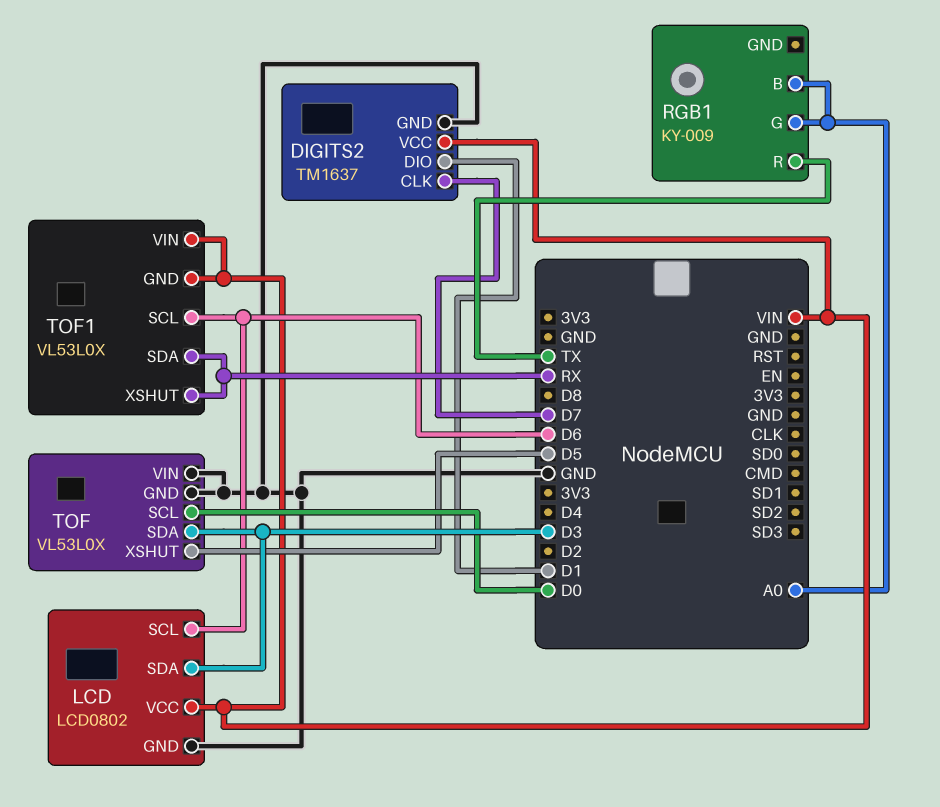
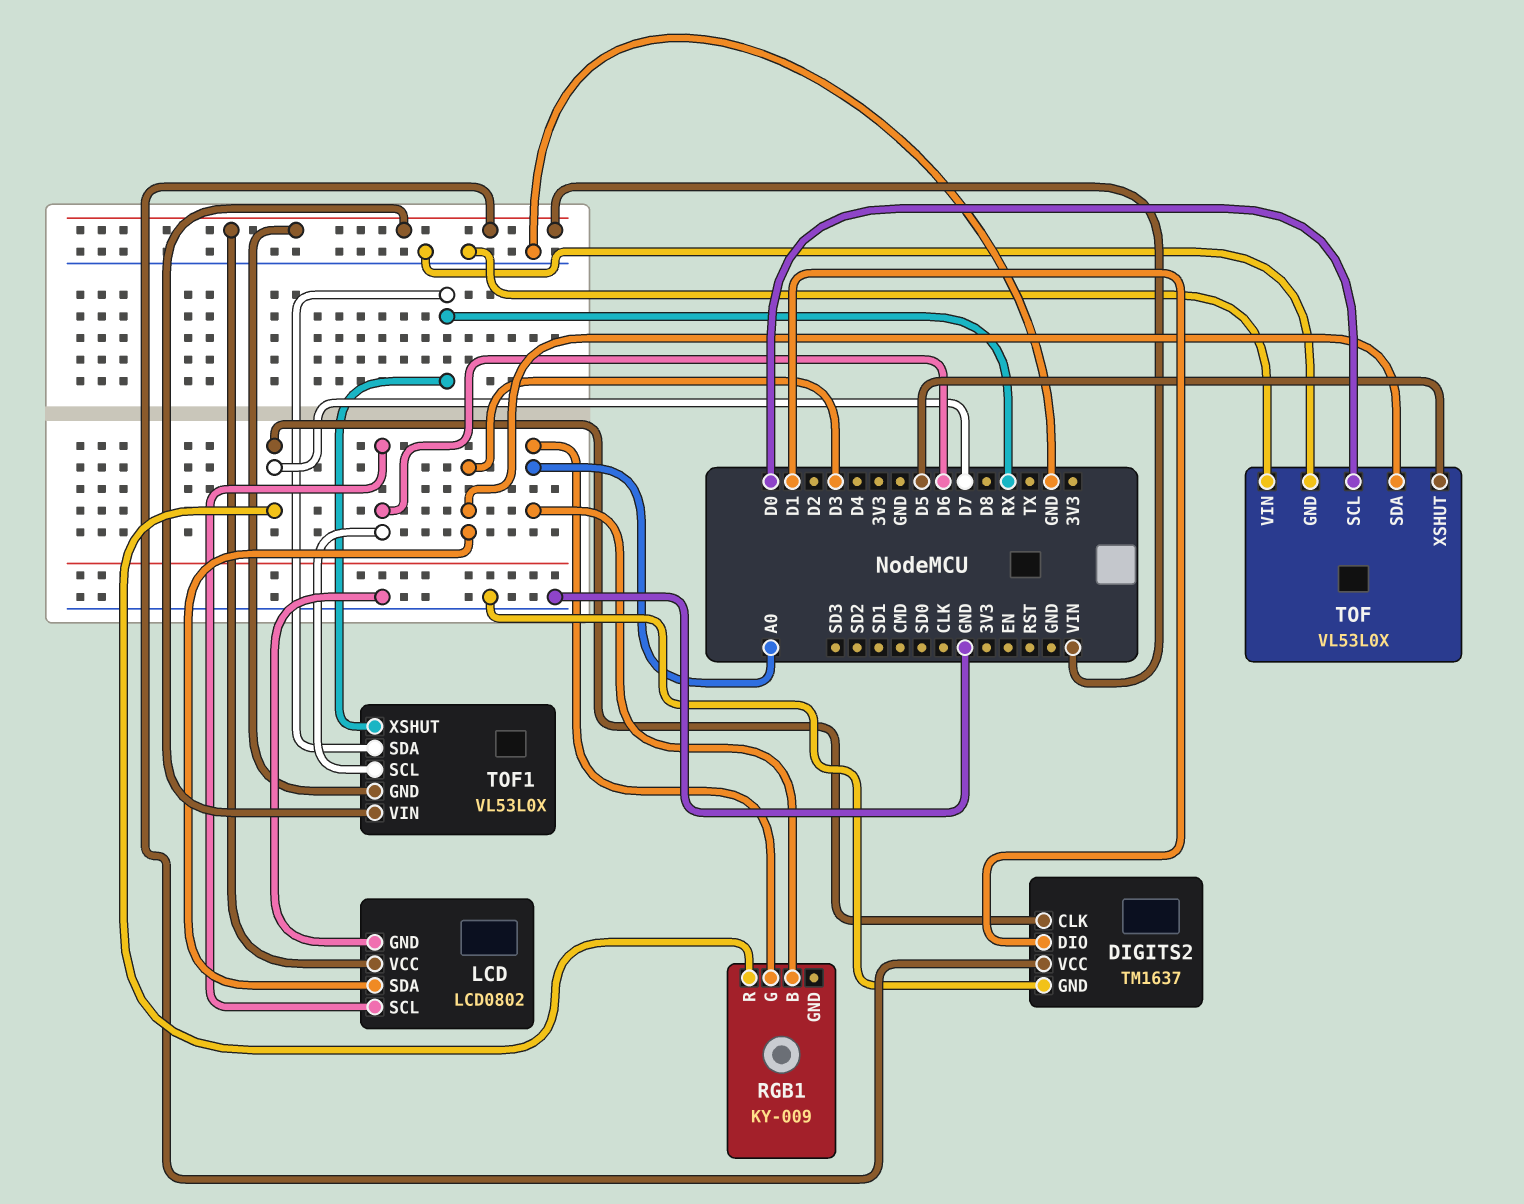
RGB1 pin R: TX -> D7

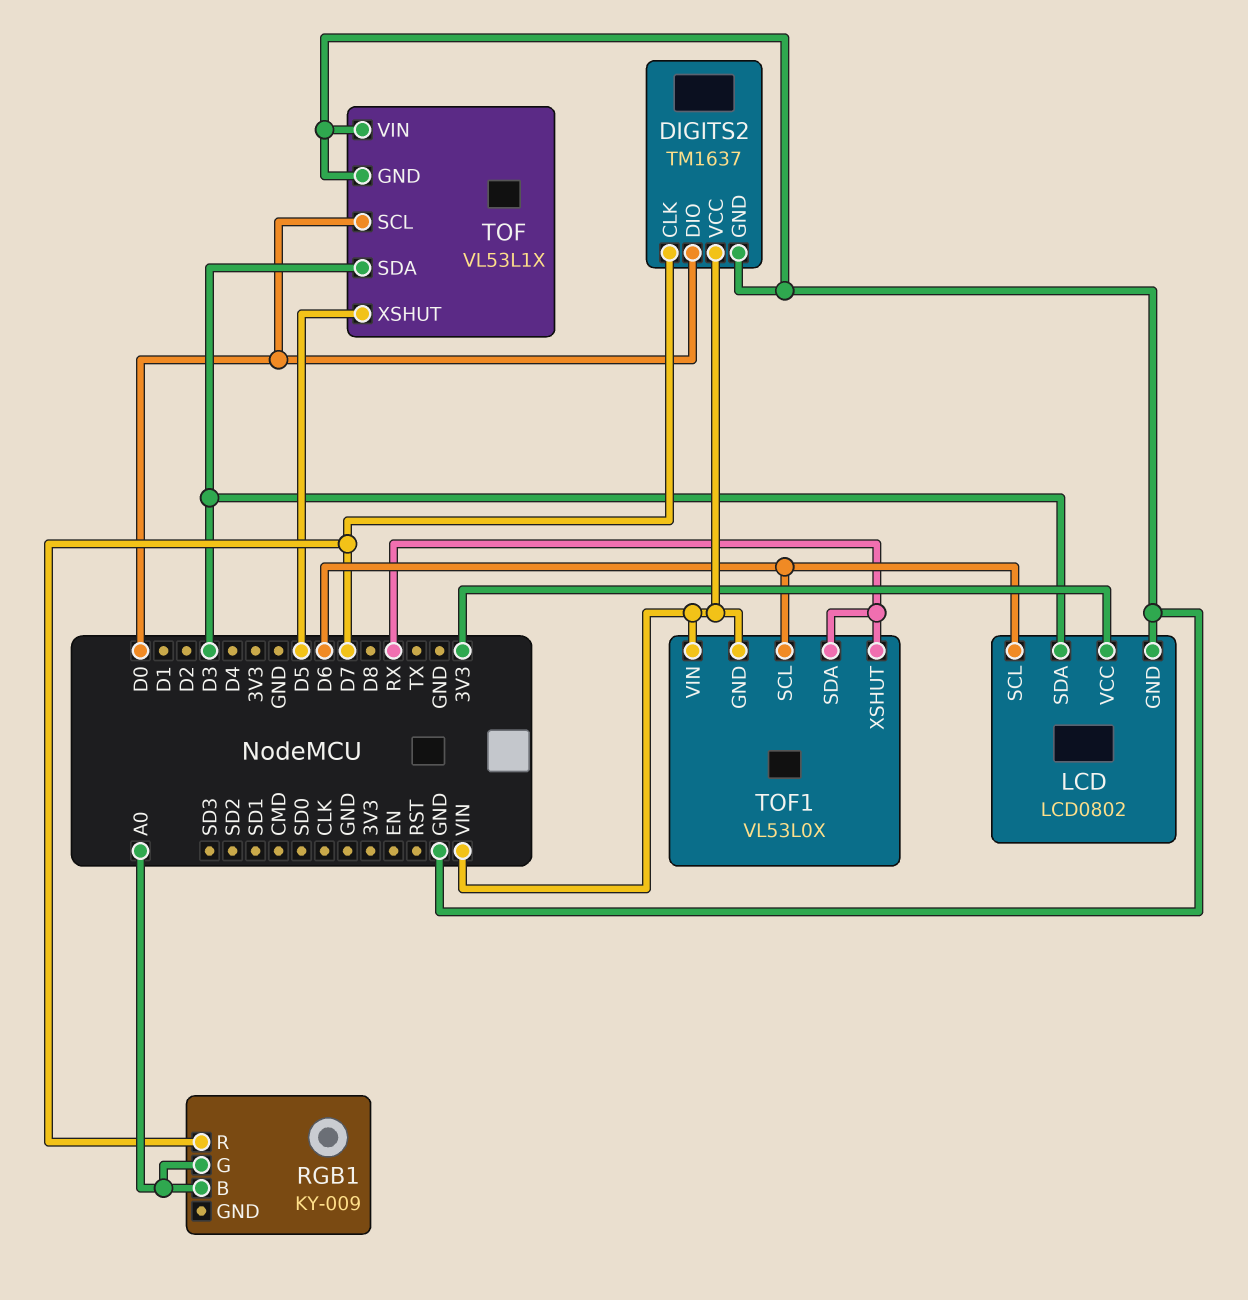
DIGITS2 pin DIO: D1 -> D0
LCD pin VCC: VIN -> 3V3
TOF: VL53L0X -> VL53L1X

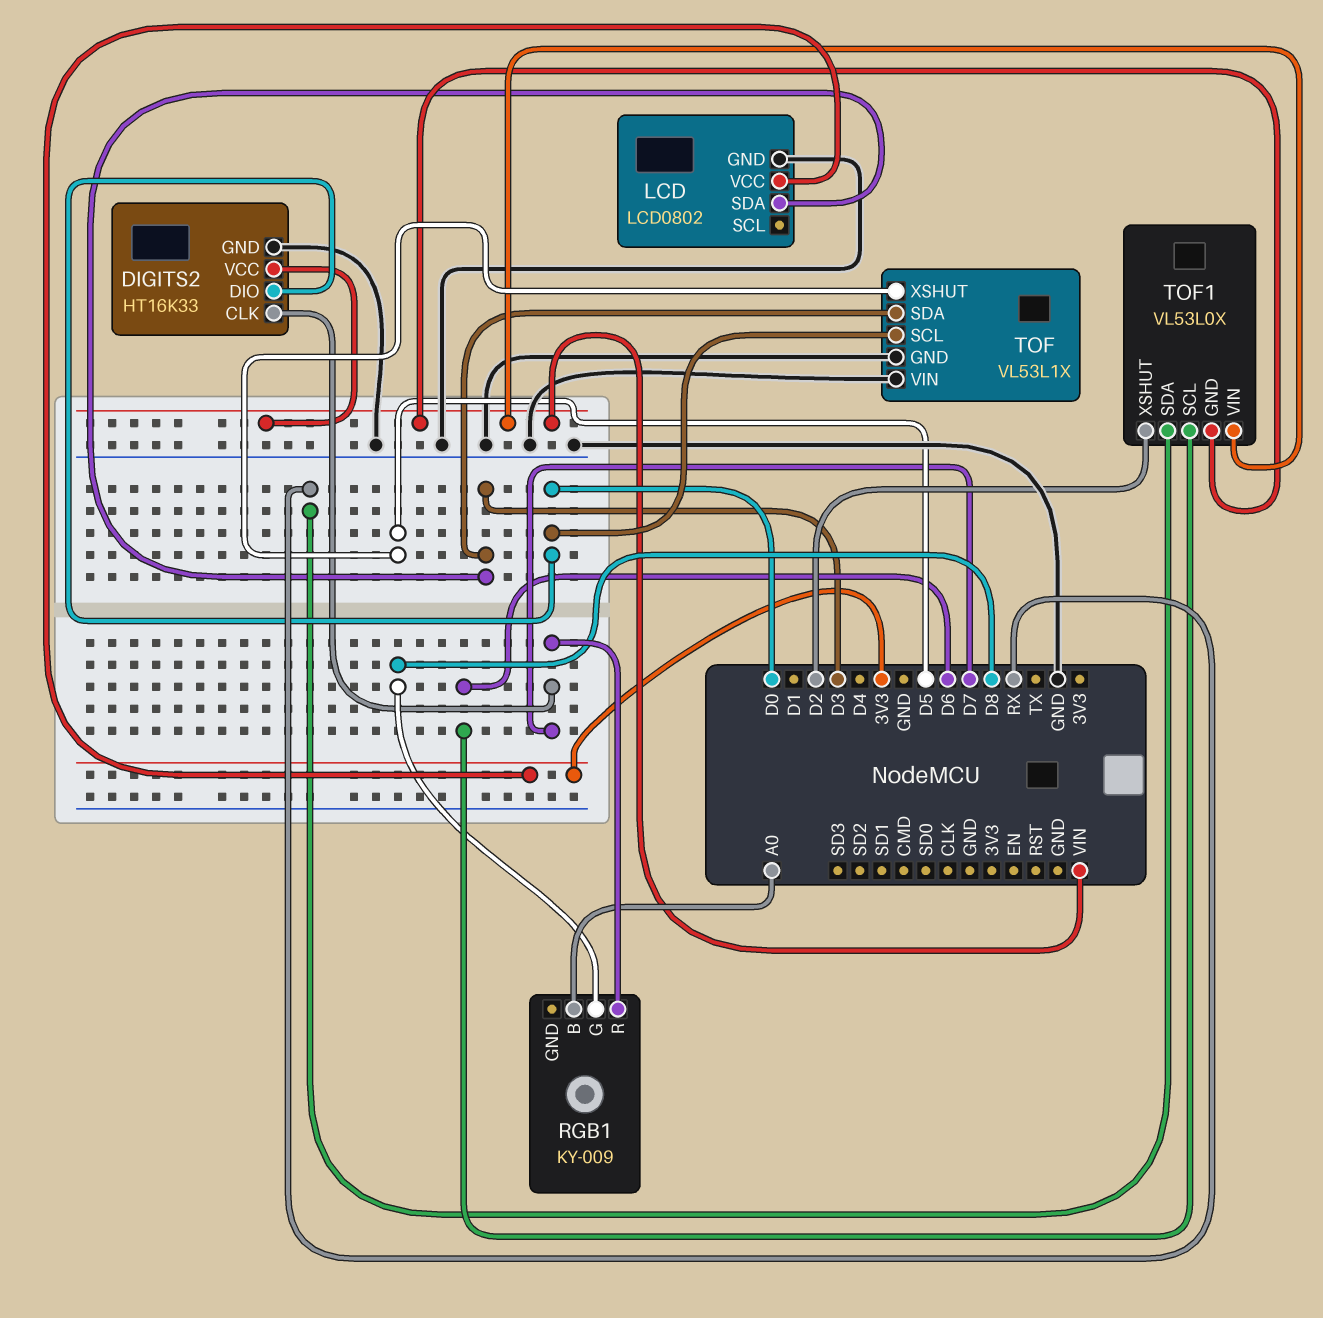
DIGITS2: TM1637 -> HT16K33
LCD pin SCL: D6 -> none
RGB1 pin G: A0 -> D8
TOF1 pin XSHUT: RX -> D2

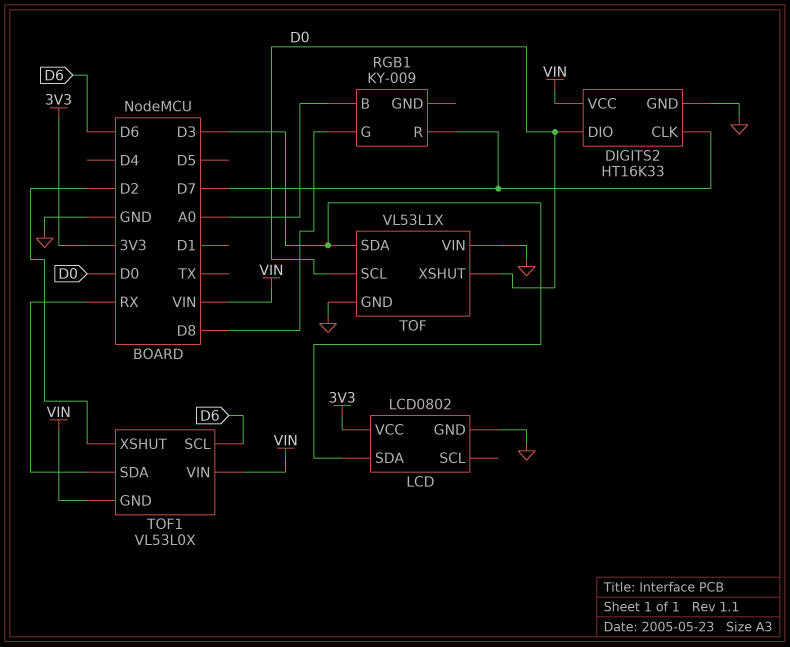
TOF pin XSHUT: D5 -> D0

